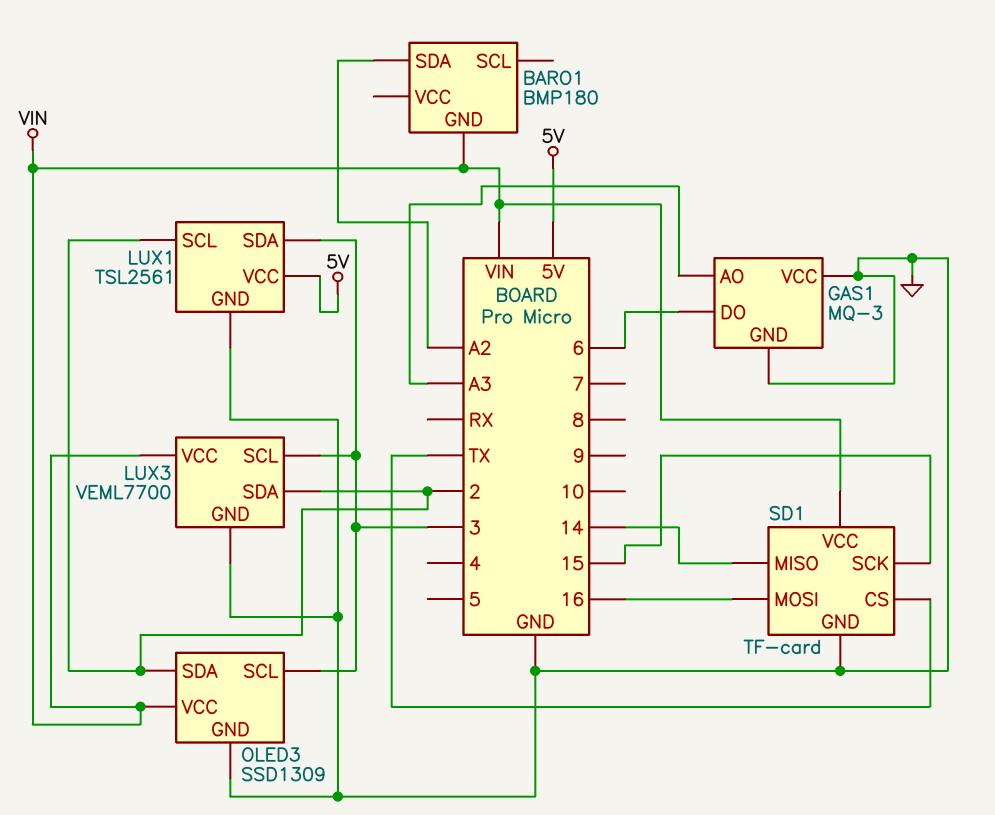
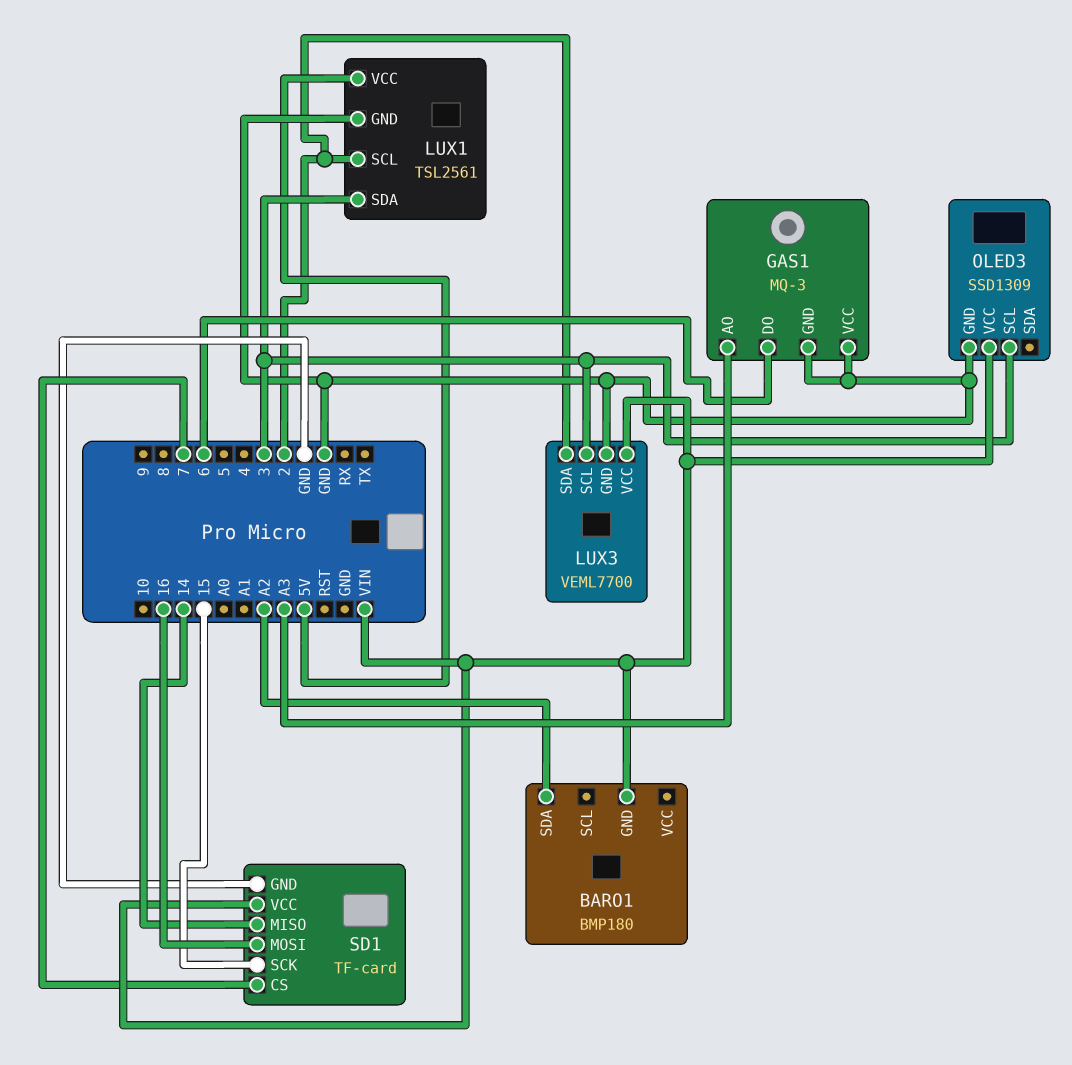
OLED3 pin SDA: 2 -> none
SD1 pin CS: TX -> 7

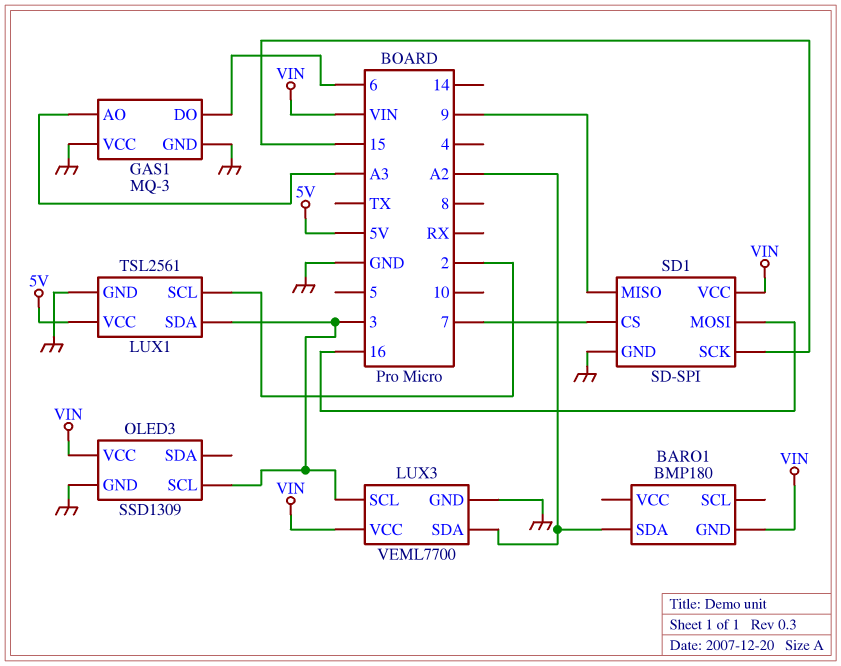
LUX3 pin SDA: 2 -> A2
SD1: TF-card -> SD-SPI
SD1 pin MISO: 14 -> 9

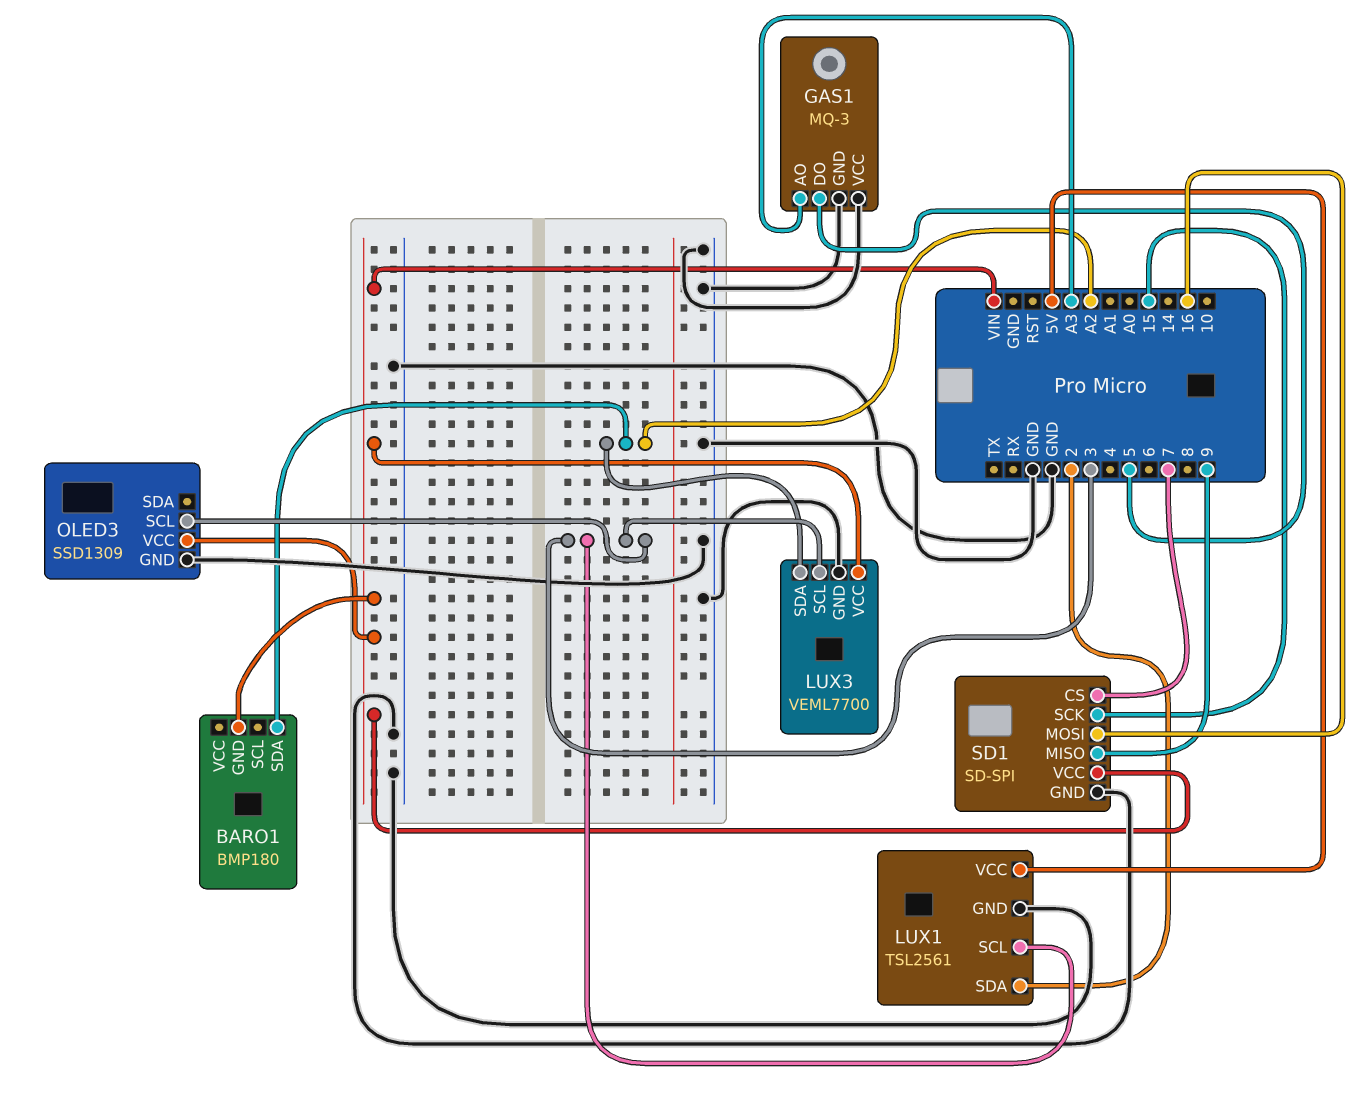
GAS1 pin DO: 6 -> 5
LUX1 pin SCL: 2 -> 3
LUX1 pin SDA: 3 -> 2

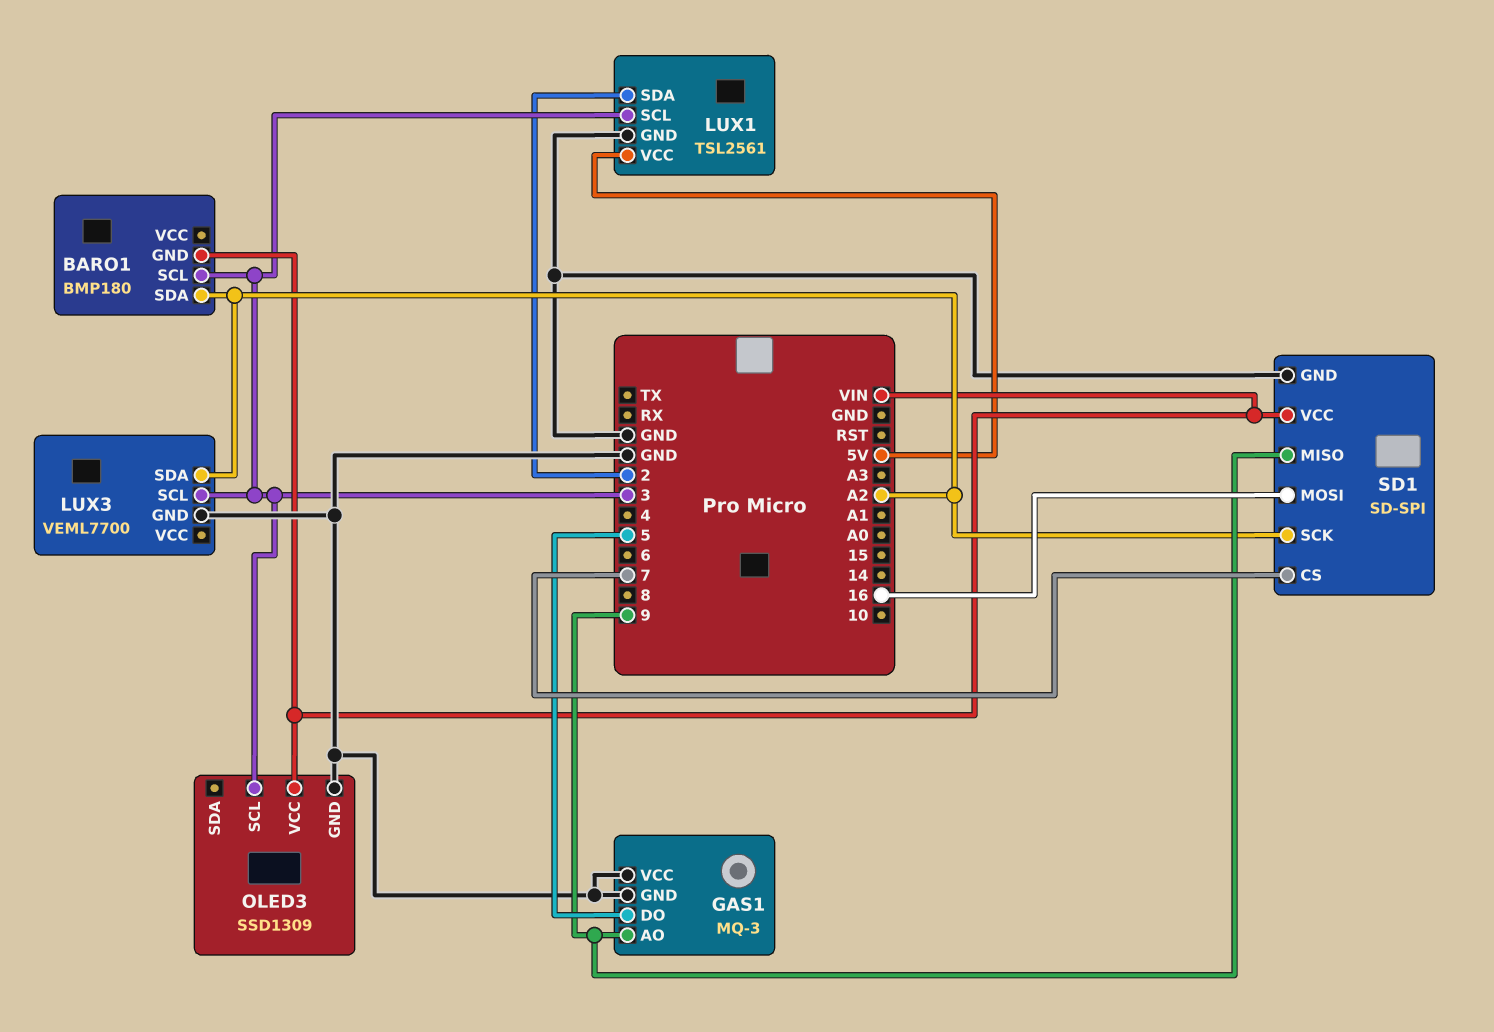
BARO1 pin SCL: none -> 3
GAS1 pin AO: A3 -> 9
LUX3 pin VCC: VIN -> none
SD1 pin SCK: 15 -> A2

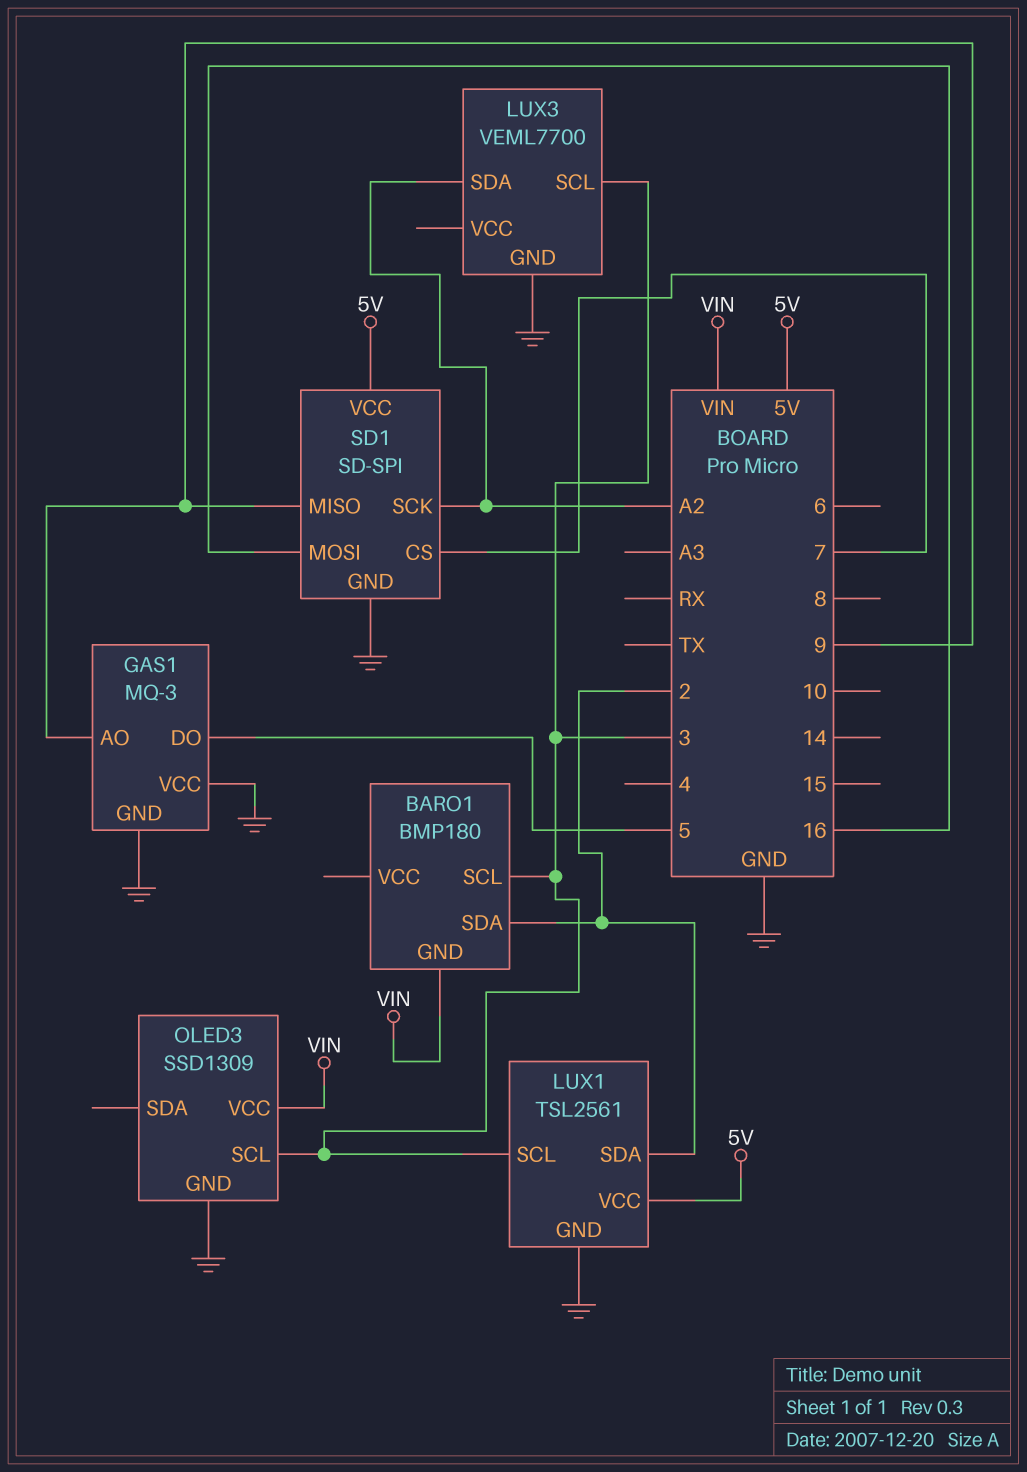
BARO1 pin SDA: A2 -> 2
SD1 pin VCC: VIN -> 5V

